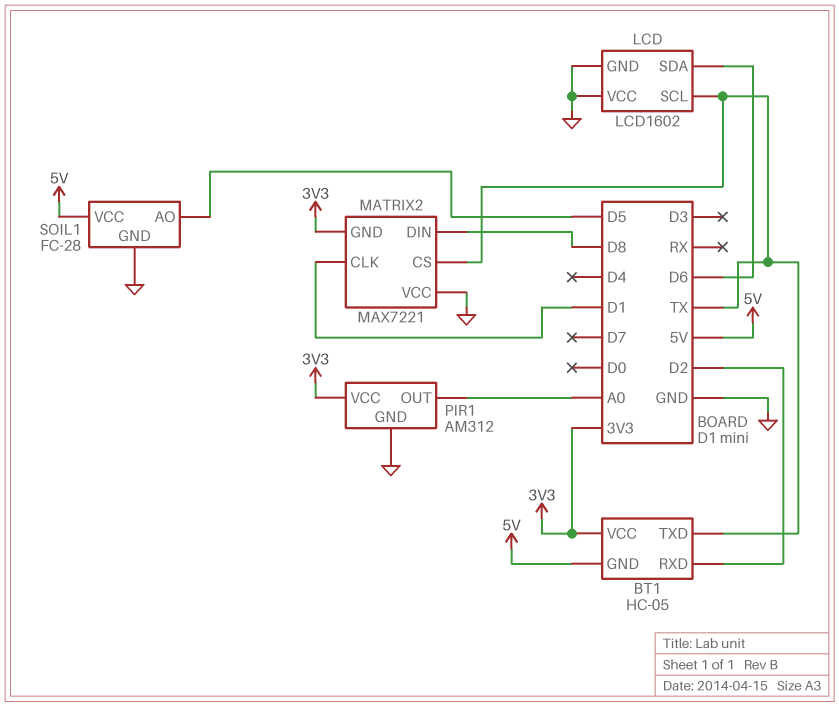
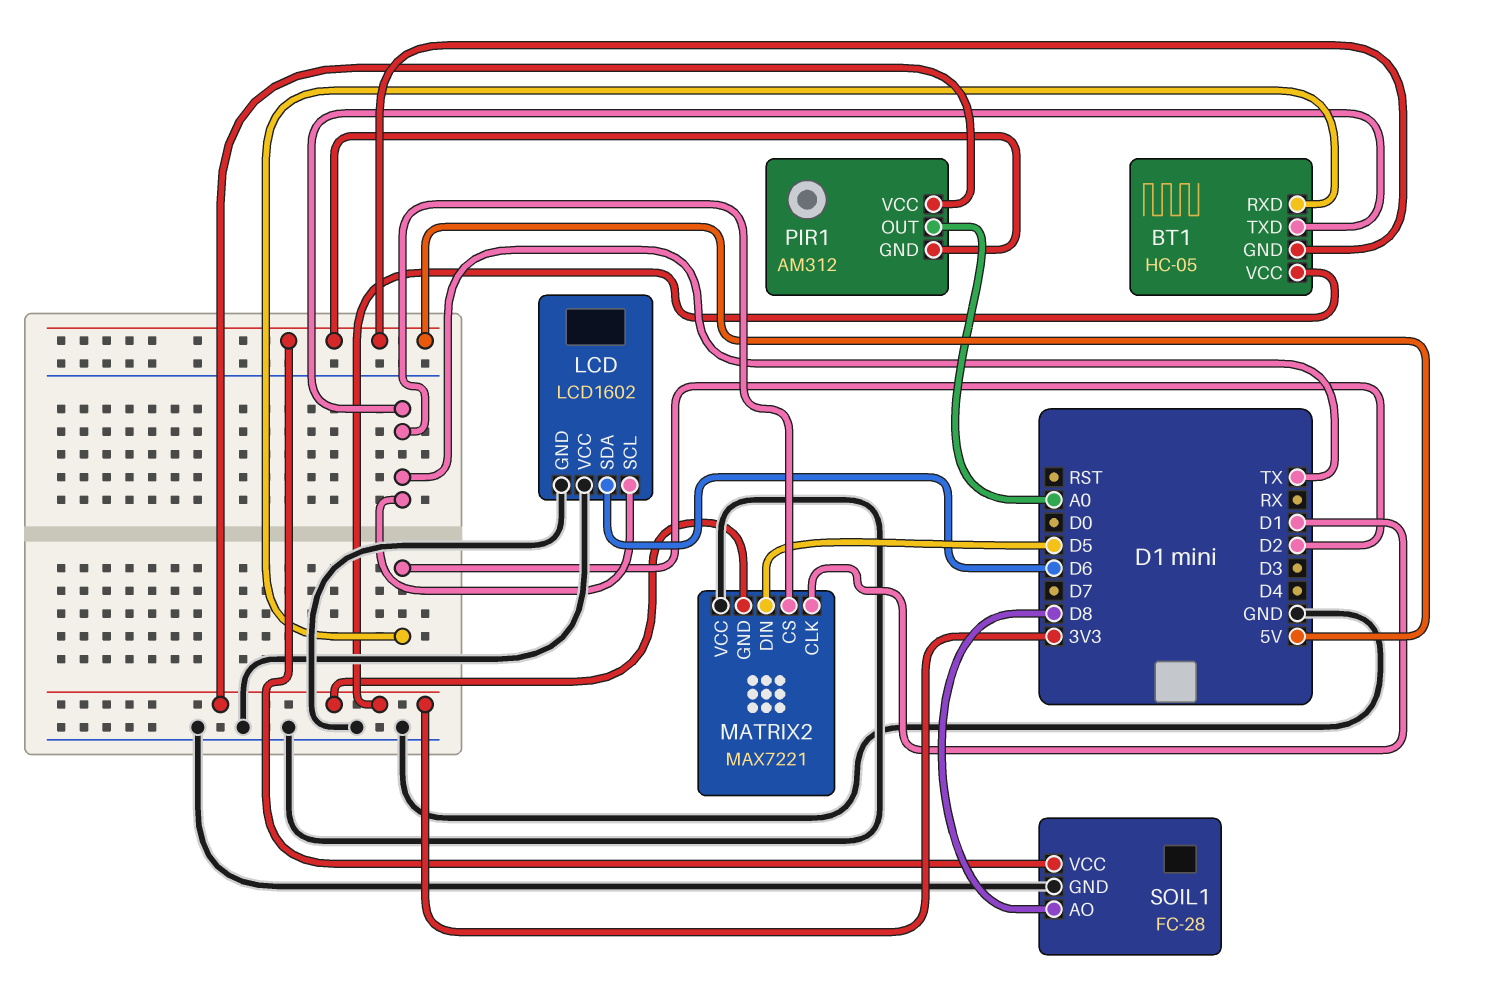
MATRIX2 pin DIN: D8 -> D5
PIR1 pin GND: GND -> 5V
SOIL1 pin AO: D5 -> D8

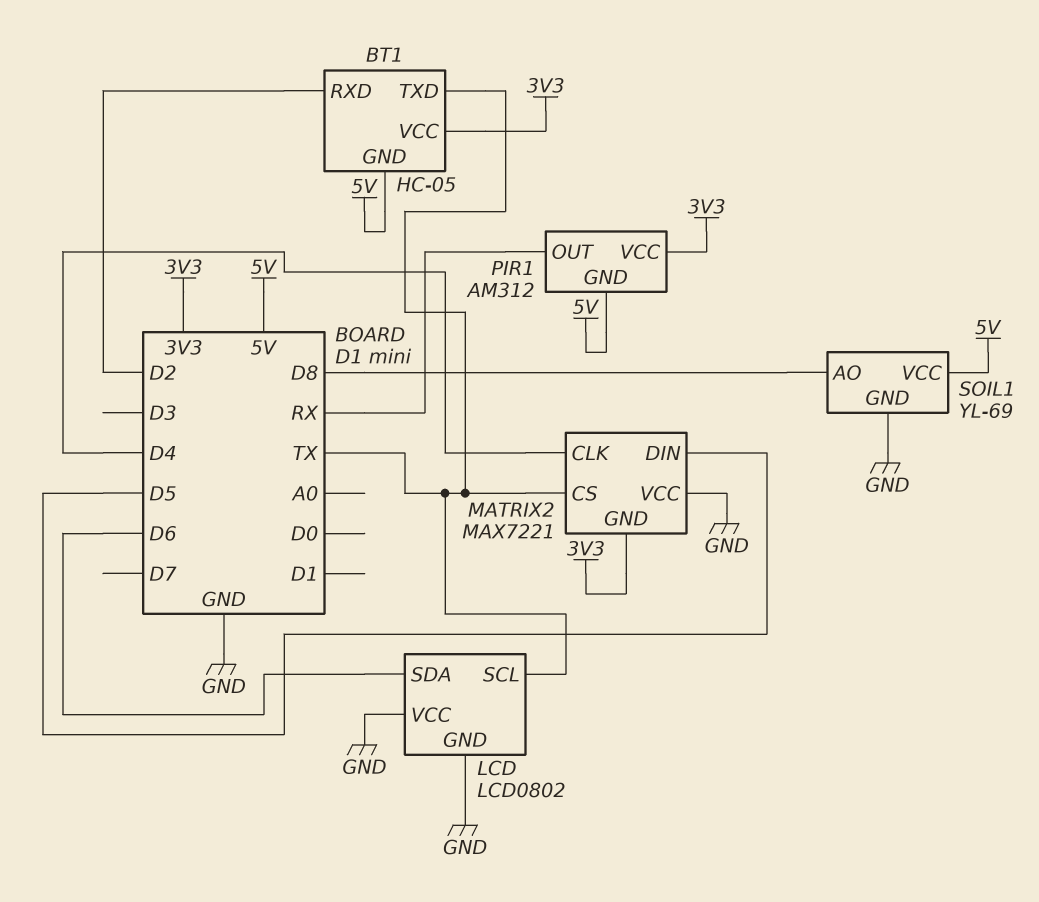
LCD: LCD1602 -> LCD0802
MATRIX2 pin CLK: D1 -> D4
PIR1 pin OUT: A0 -> RX
SOIL1: FC-28 -> YL-69

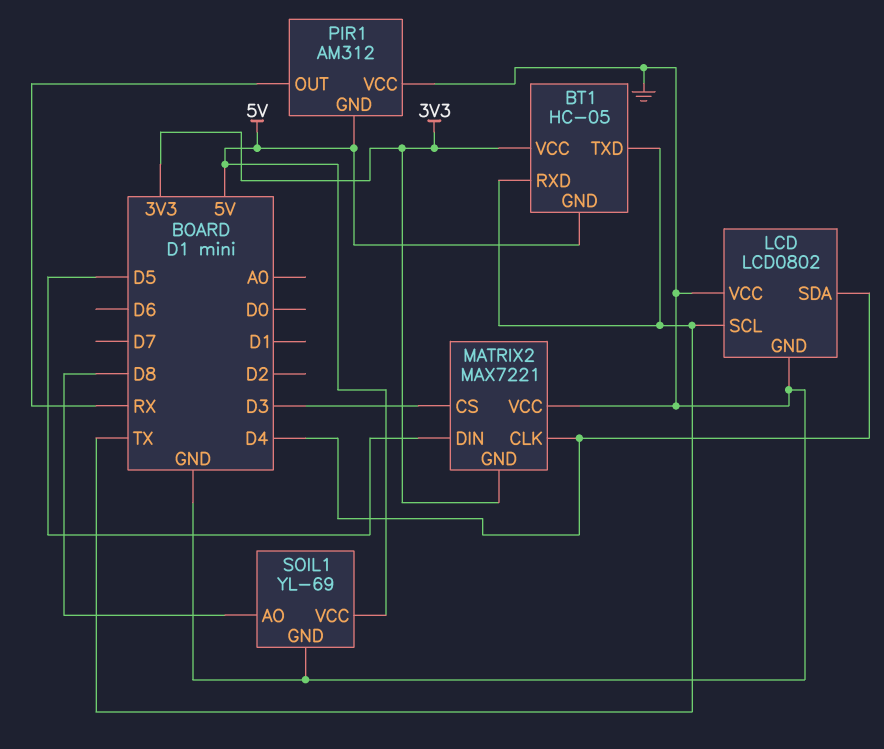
BT1 pin RXD: D2 -> TX
LCD pin SDA: D6 -> D4
MATRIX2 pin CS: TX -> D3
PIR1 pin VCC: 3V3 -> GND

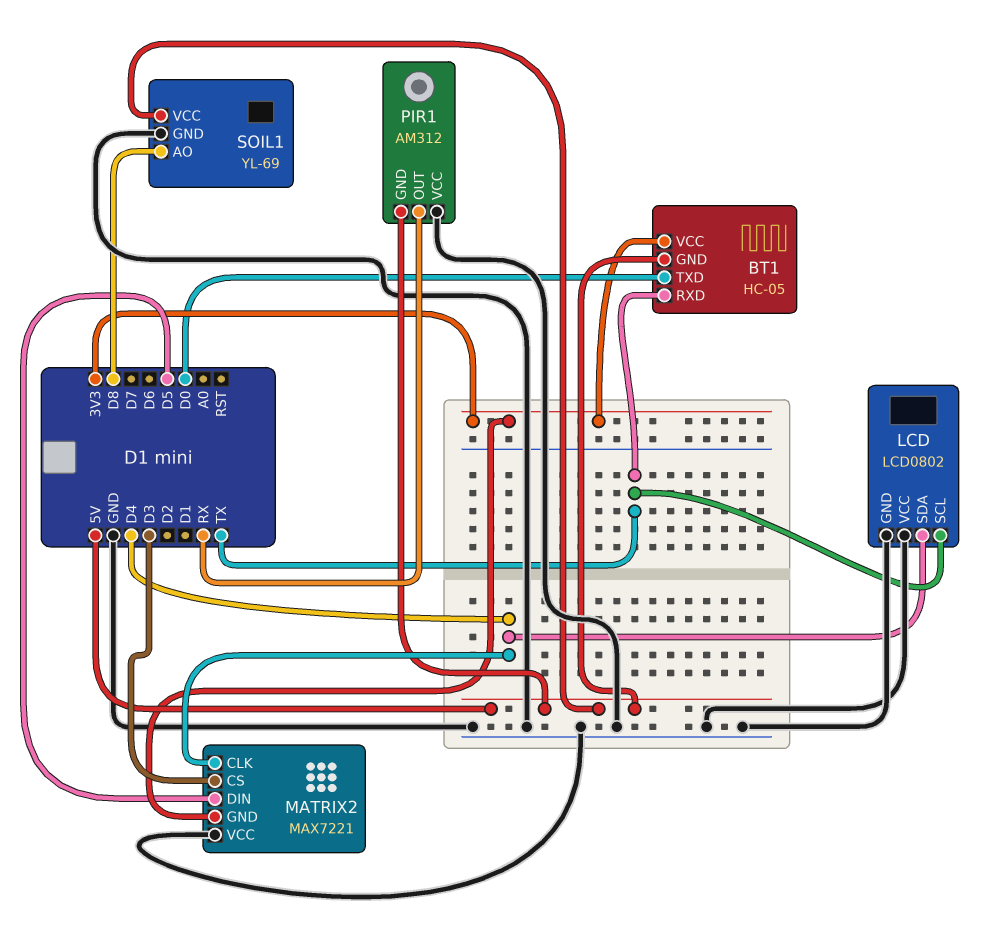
BT1 pin TXD: TX -> D0

